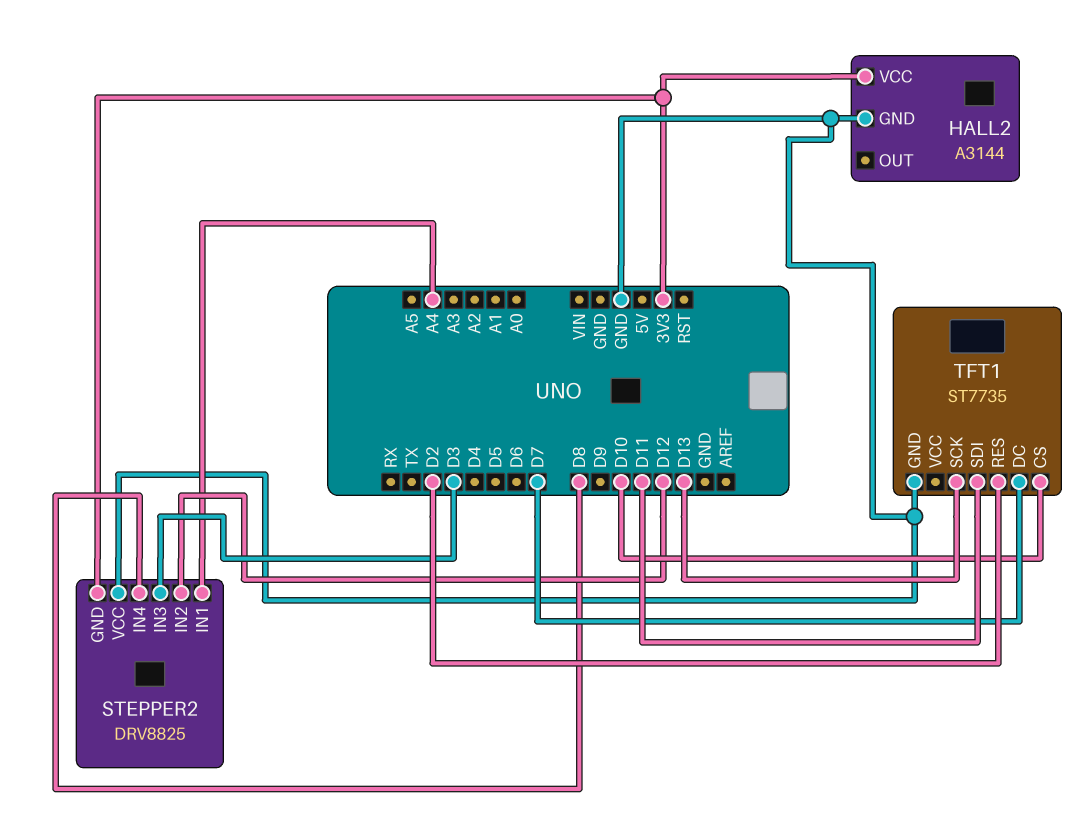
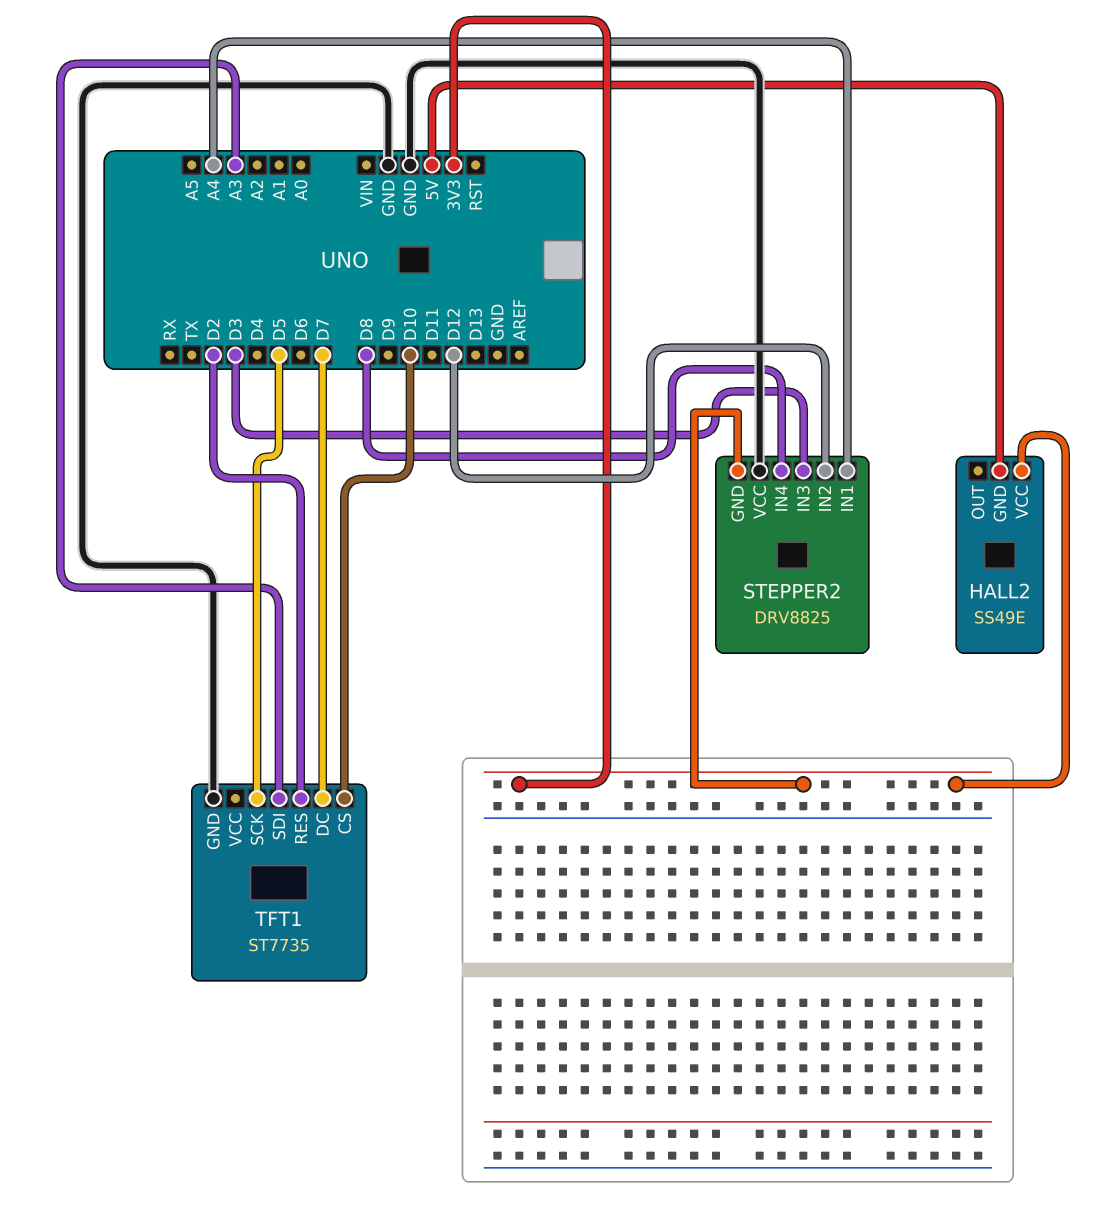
HALL2: A3144 -> SS49E
HALL2 pin GND: GND -> 5V
TFT1 pin SCK: D13 -> D5
TFT1 pin SDI: D11 -> A3

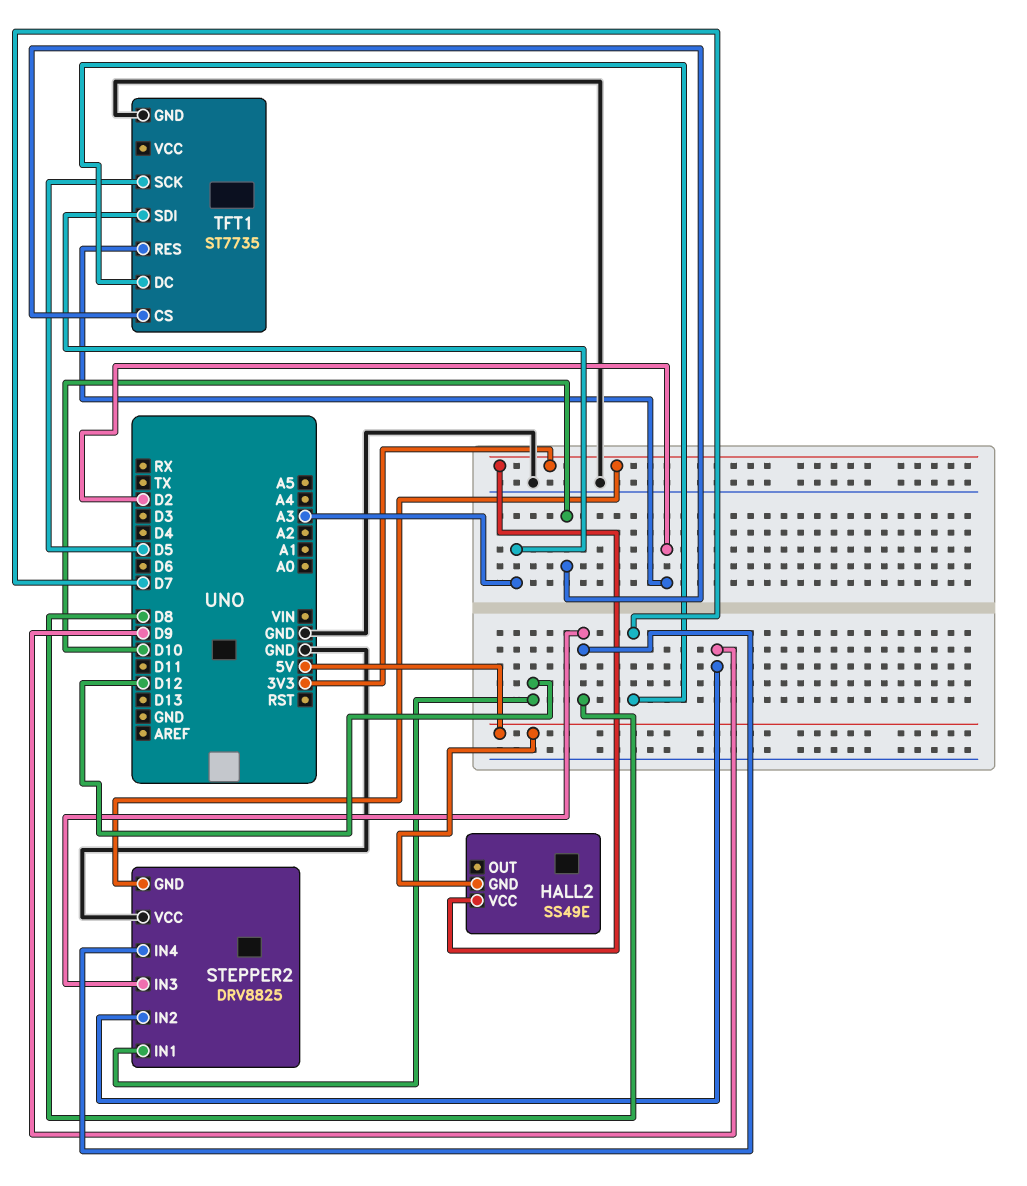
STEPPER2 pin IN1: A4 -> D12
STEPPER2 pin IN2: D12 -> D9
STEPPER2 pin IN3: D3 -> D8

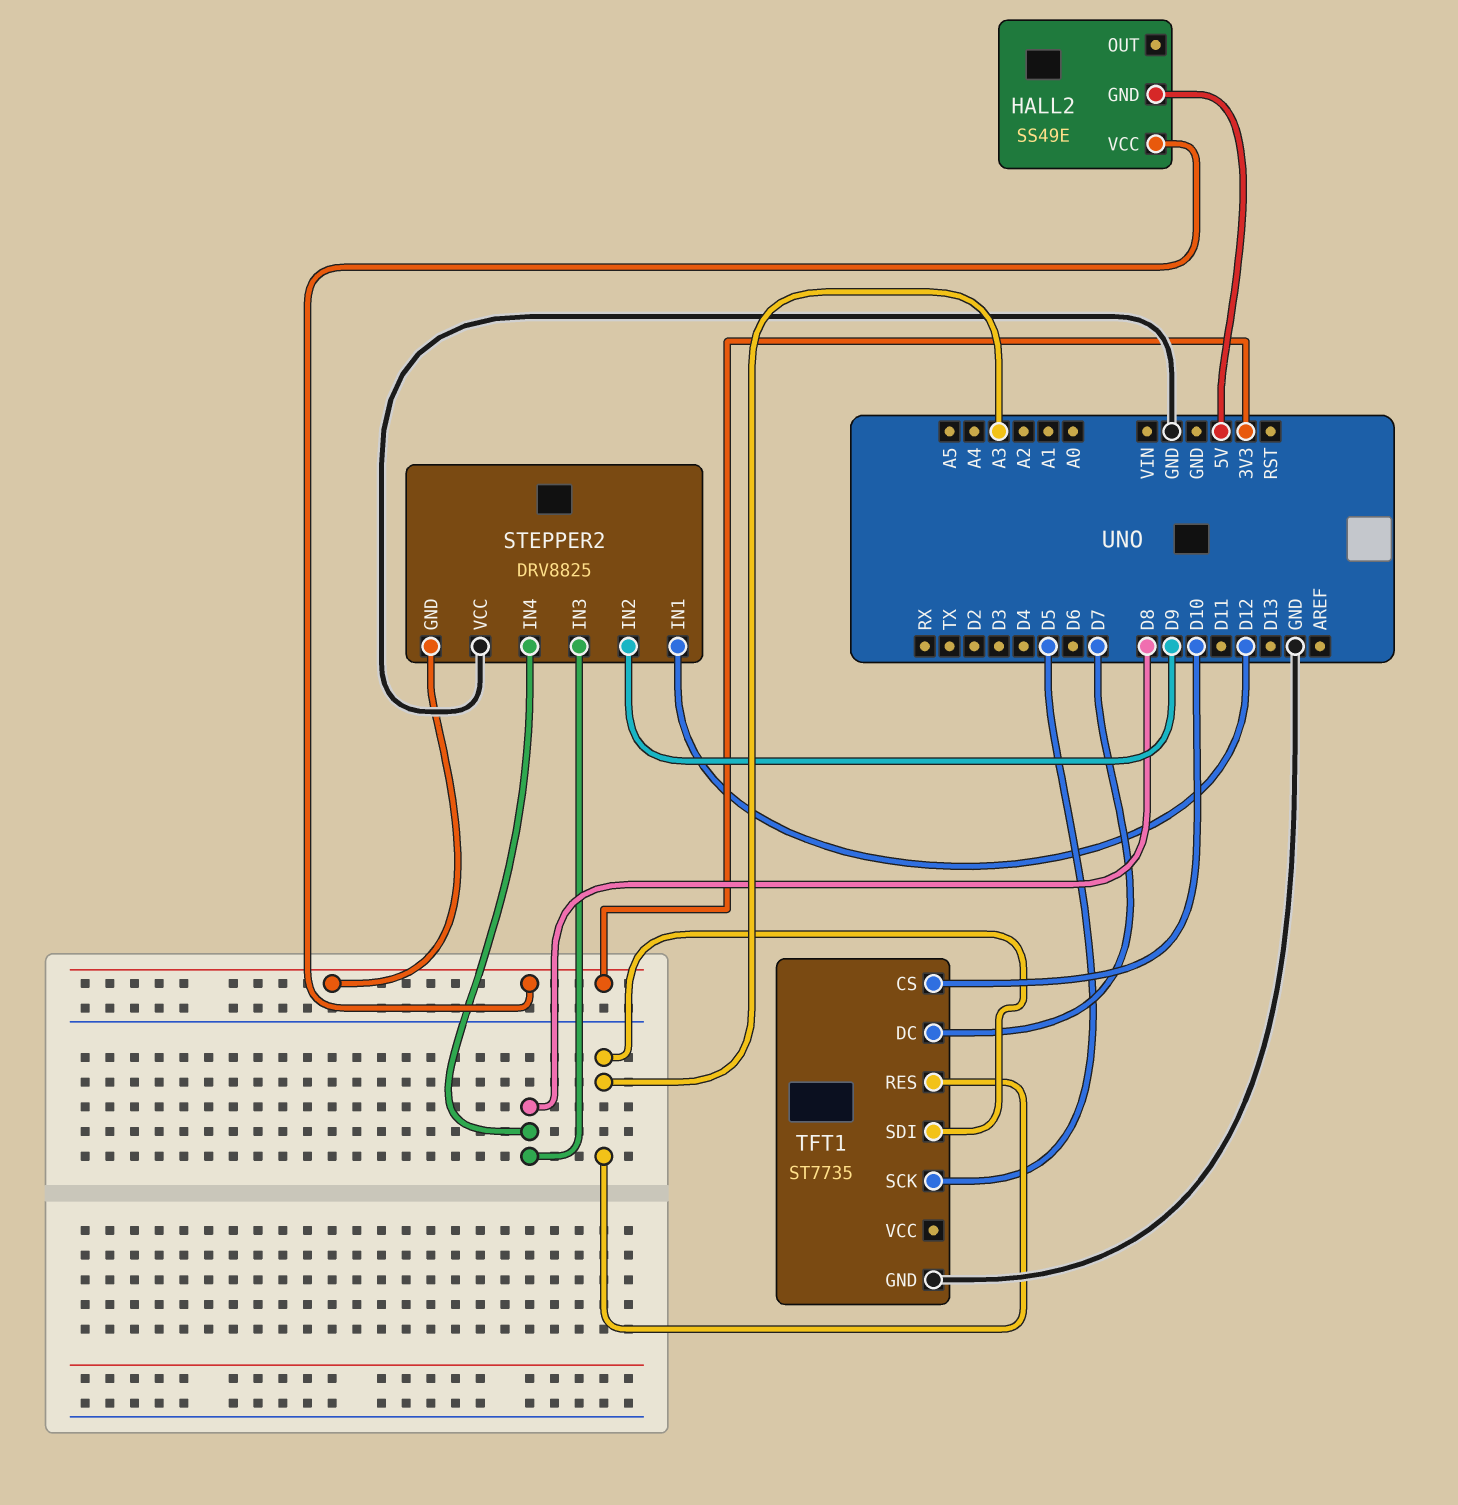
TFT1 pin RES: D2 -> A3

